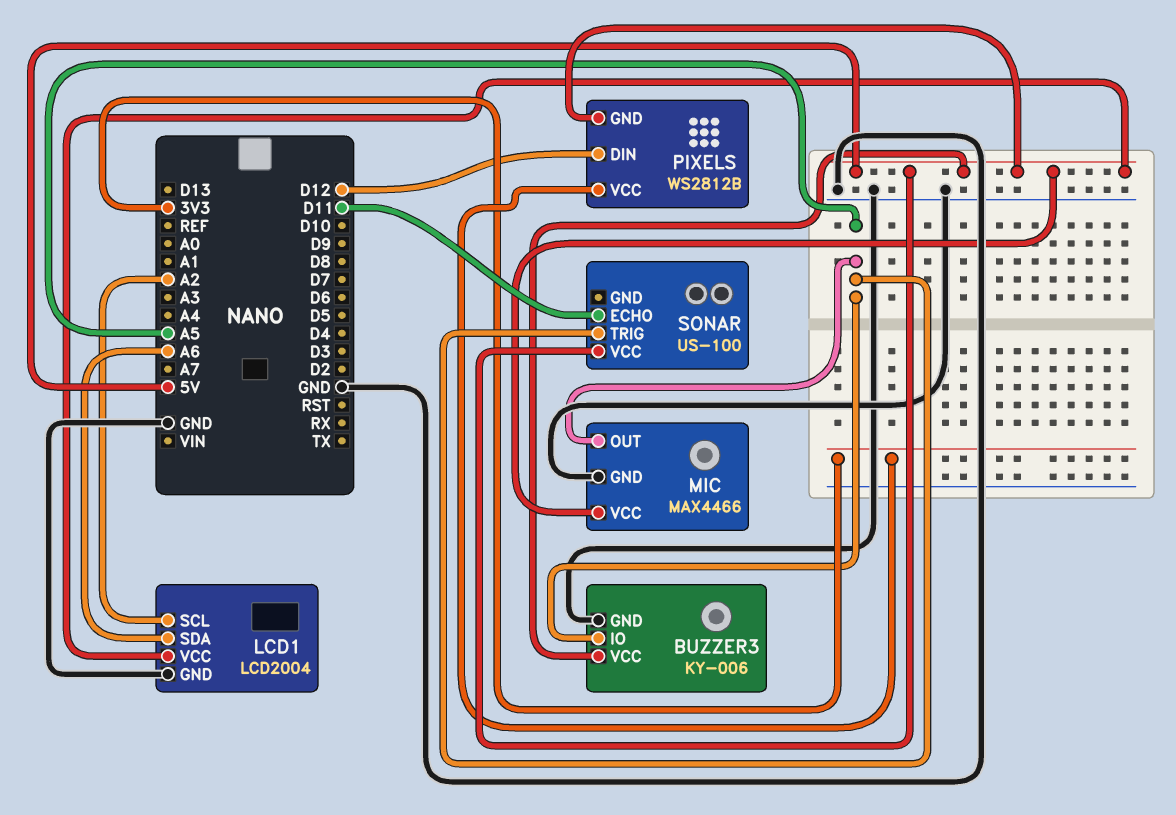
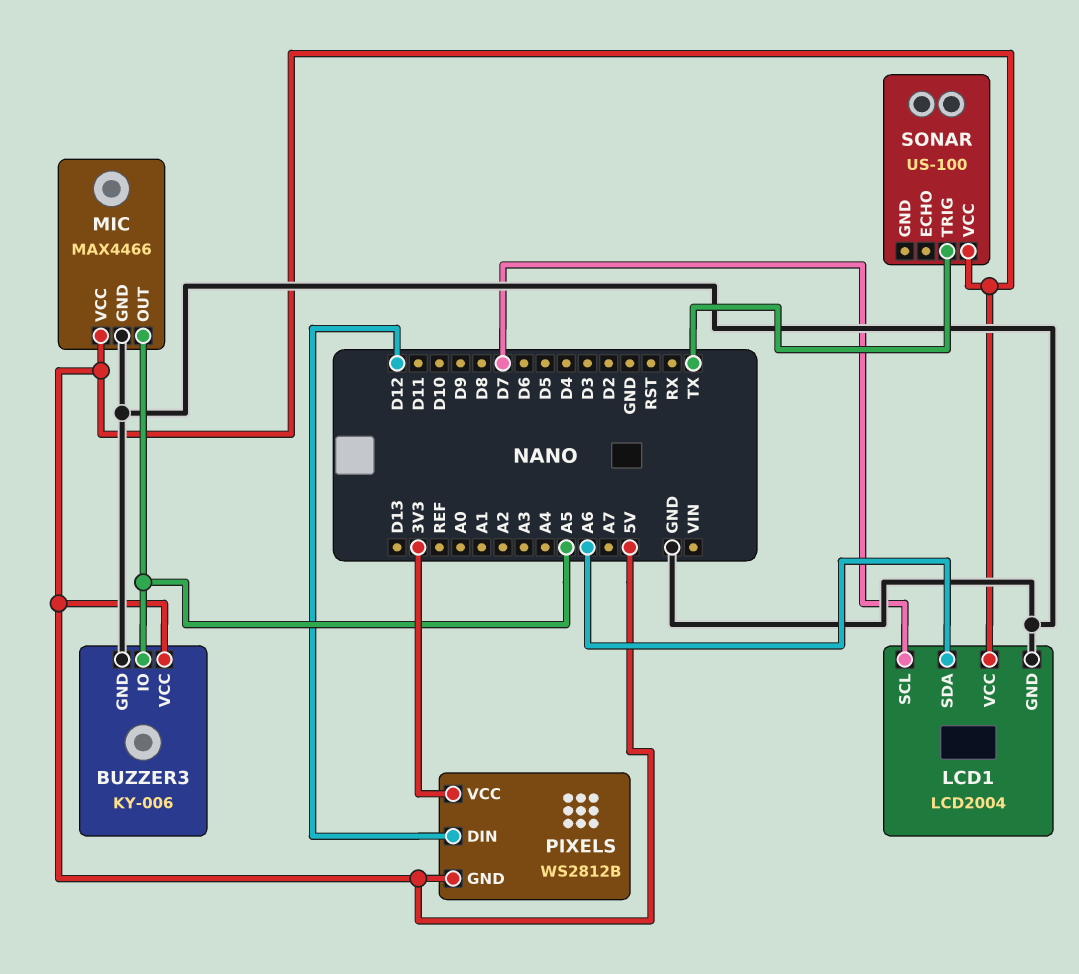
LCD1 pin SCL: A2 -> D7
SONAR pin ECHO: D11 -> none
SONAR pin TRIG: A5 -> TX

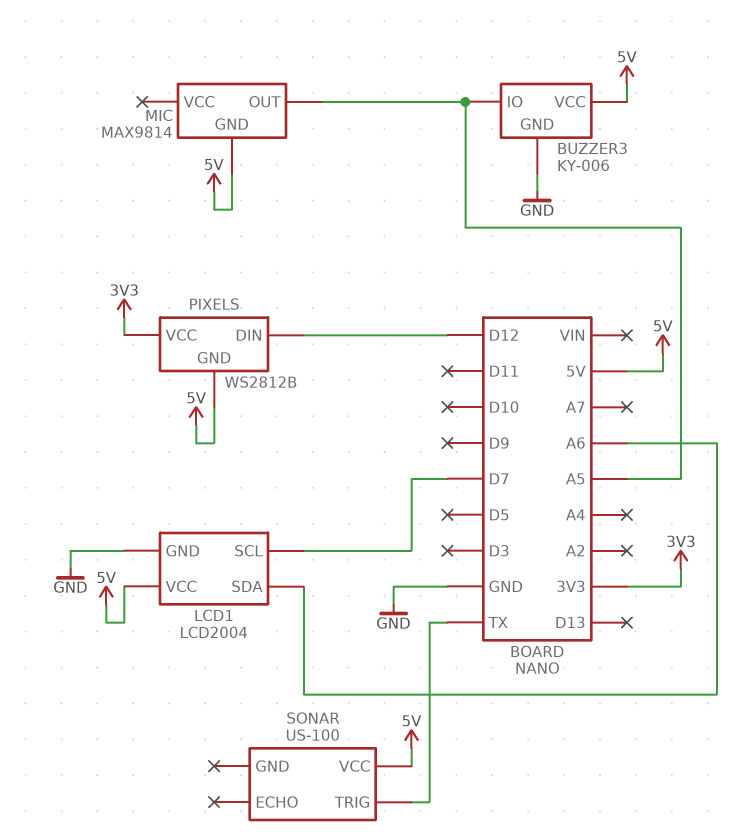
MIC: MAX4466 -> MAX9814
MIC pin GND: GND -> 5V
MIC pin VCC: 5V -> none

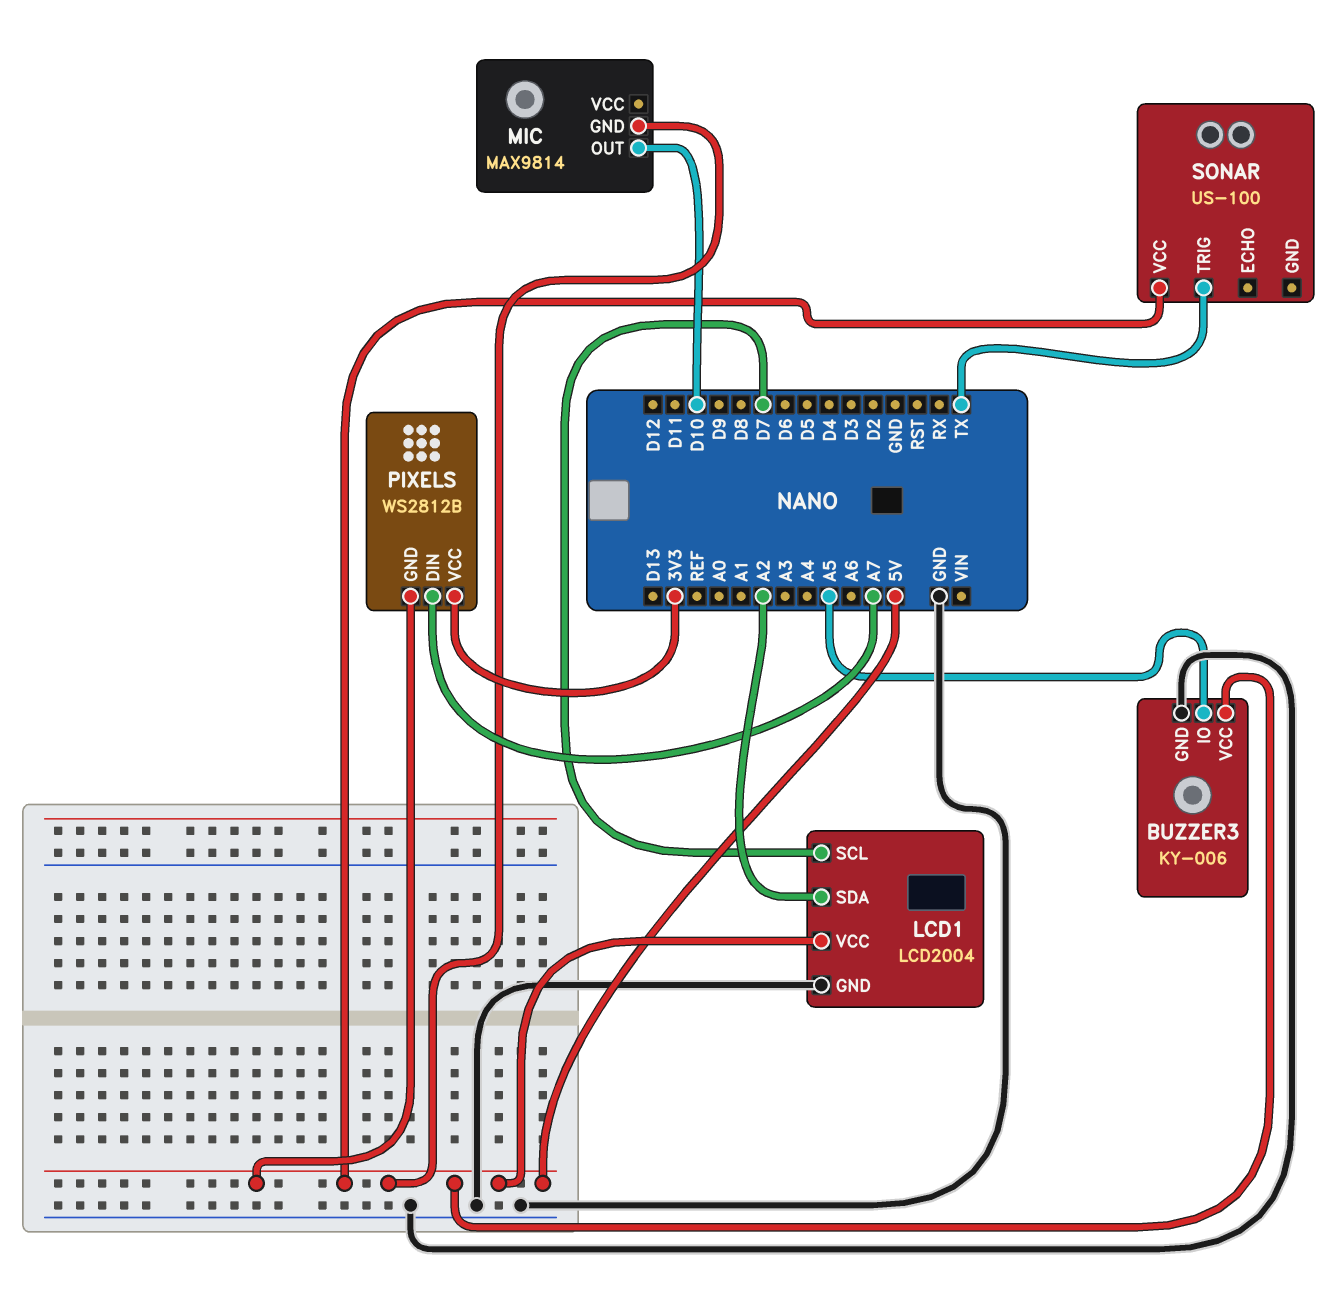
LCD1 pin SDA: A6 -> A2
MIC pin OUT: A5 -> D10
PIXELS pin DIN: D12 -> A7

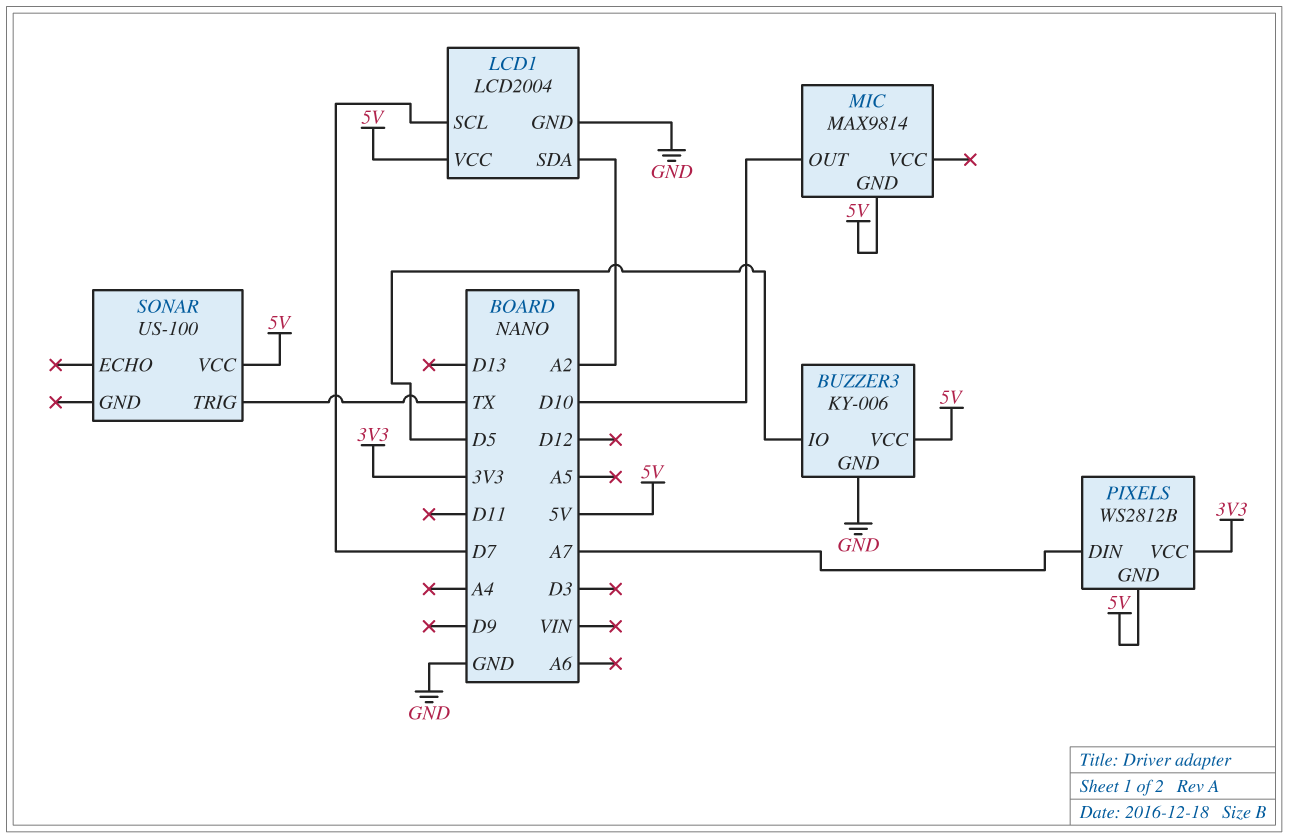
BUZZER3 pin IO: A5 -> D5

